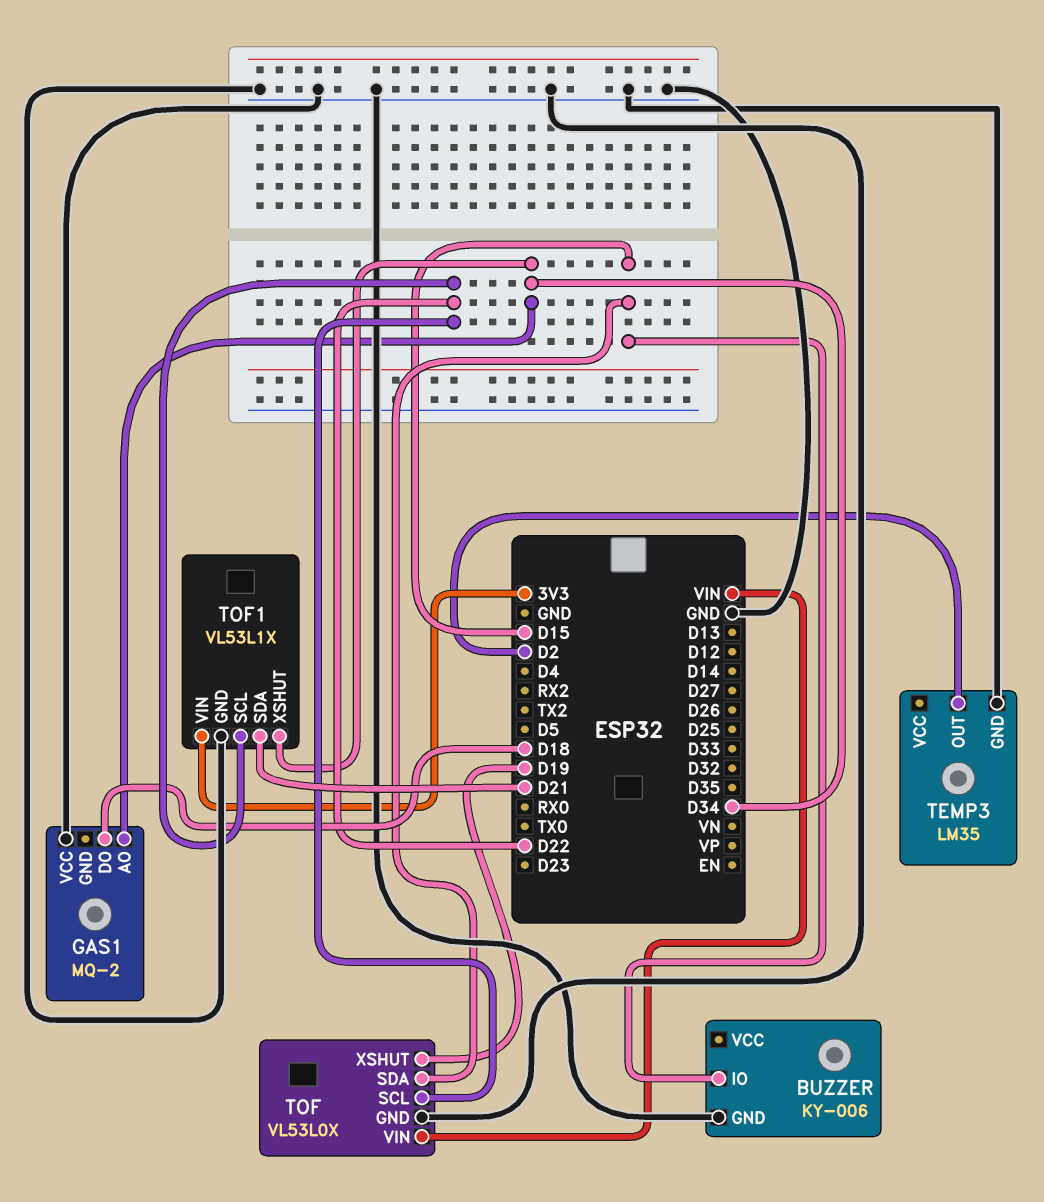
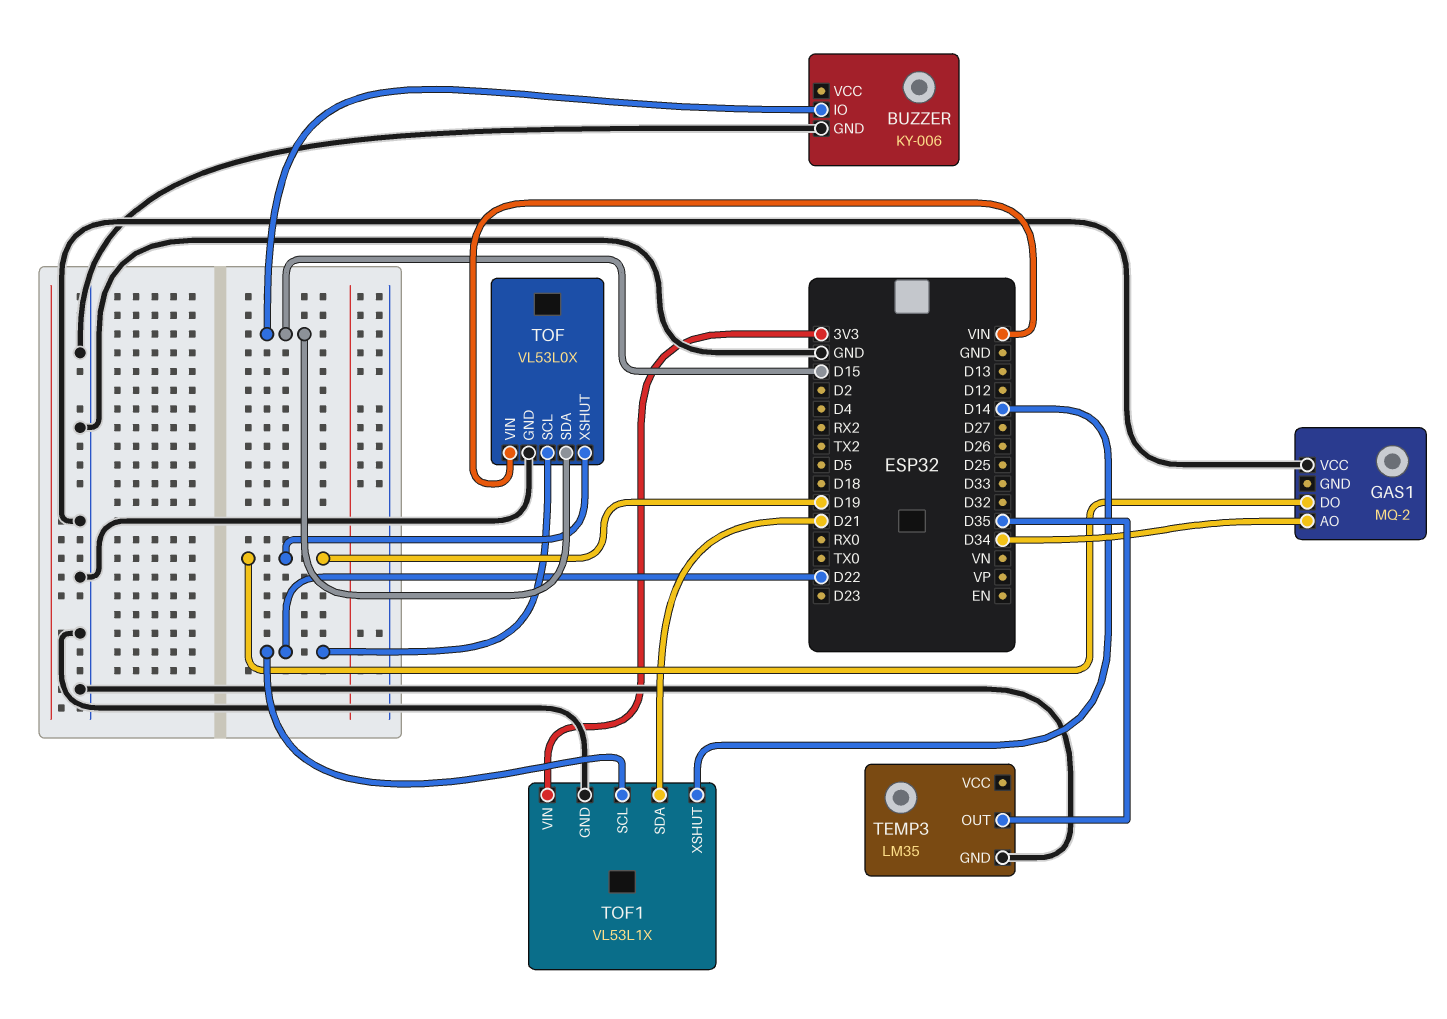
GAS1 pin DO: D18 -> D19
TEMP3 pin OUT: D2 -> D35
TOF1 pin XSHUT: D34 -> D14

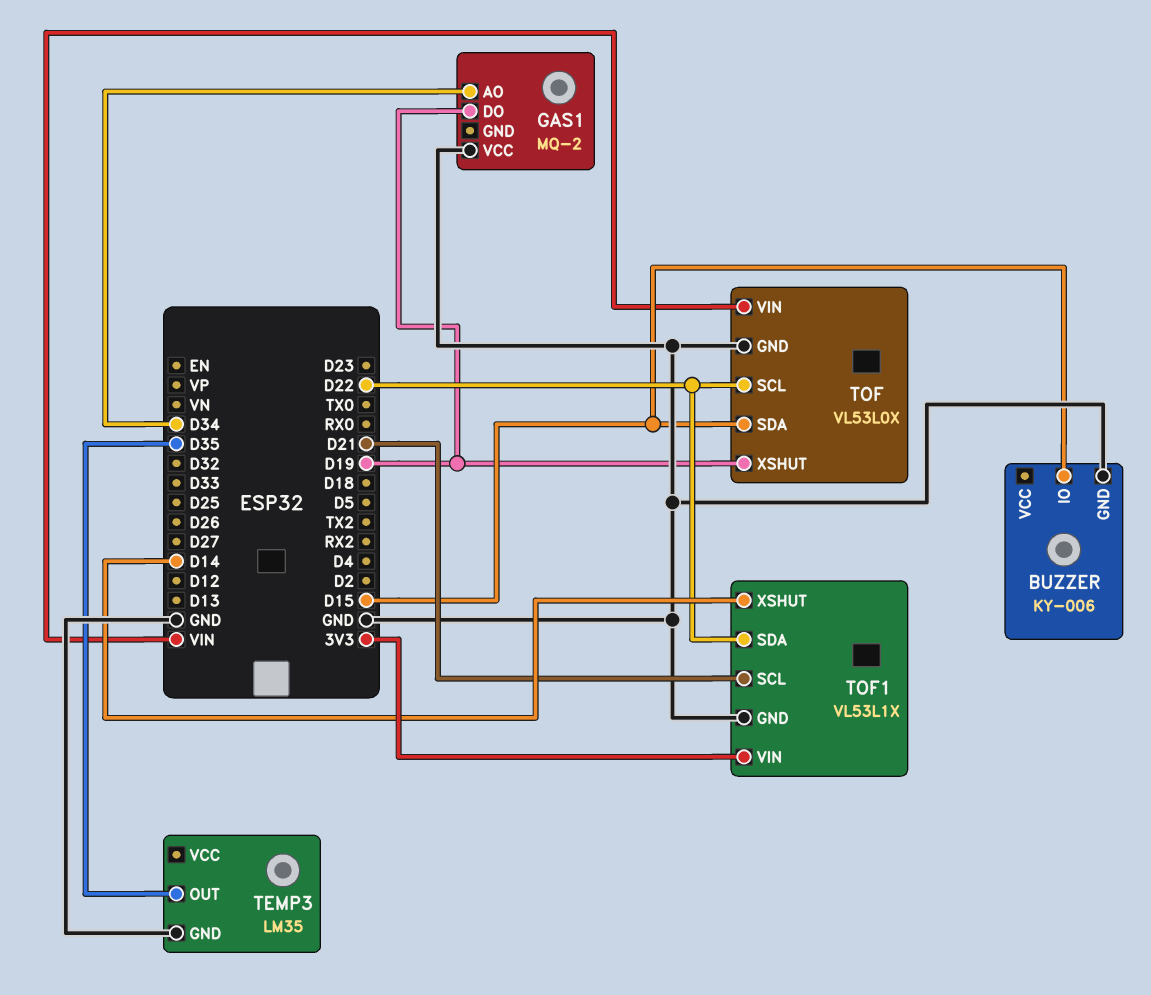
TOF1 pin SCL: D22 -> D21
TOF1 pin SDA: D21 -> D22

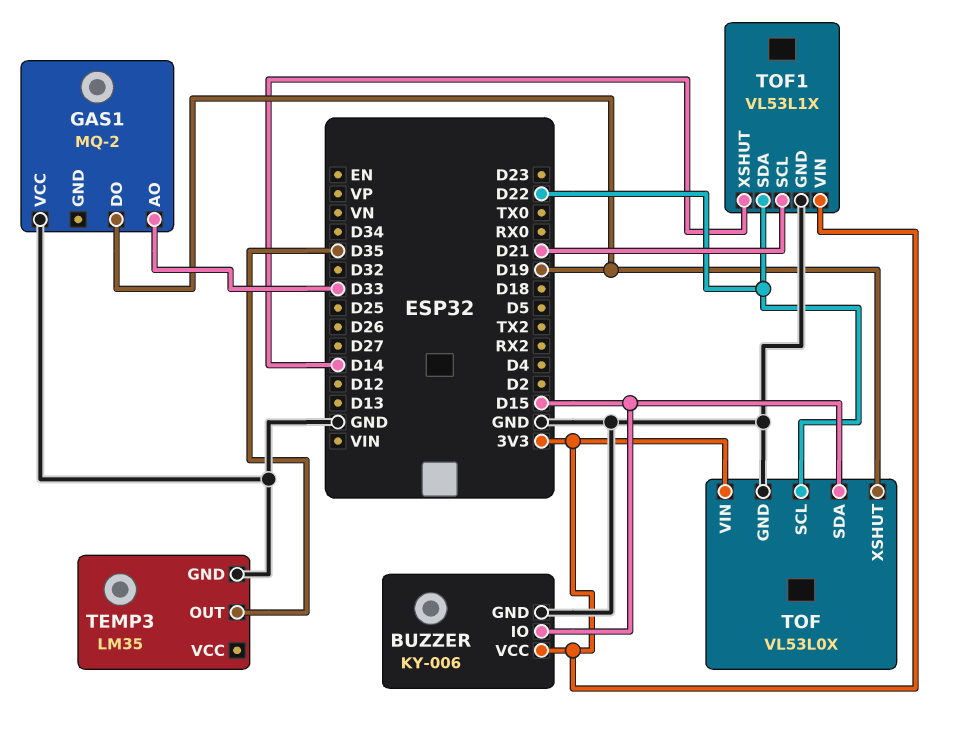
BUZZER pin VCC: none -> 3V3
GAS1 pin AO: D34 -> D33
TOF pin VIN: VIN -> 3V3

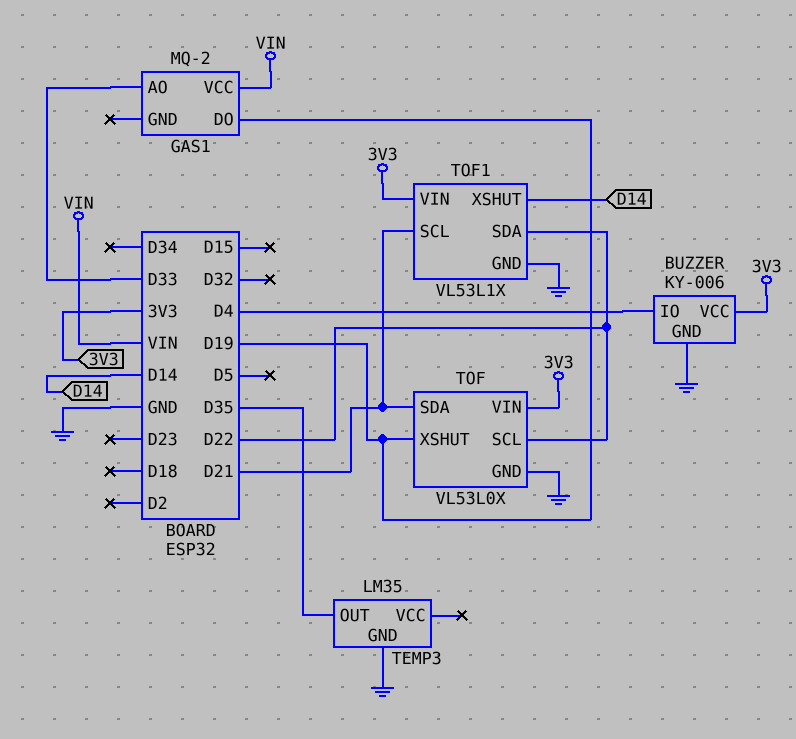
BUZZER pin IO: D15 -> D4
GAS1 pin VCC: GND -> VIN
TOF pin SDA: D15 -> D21

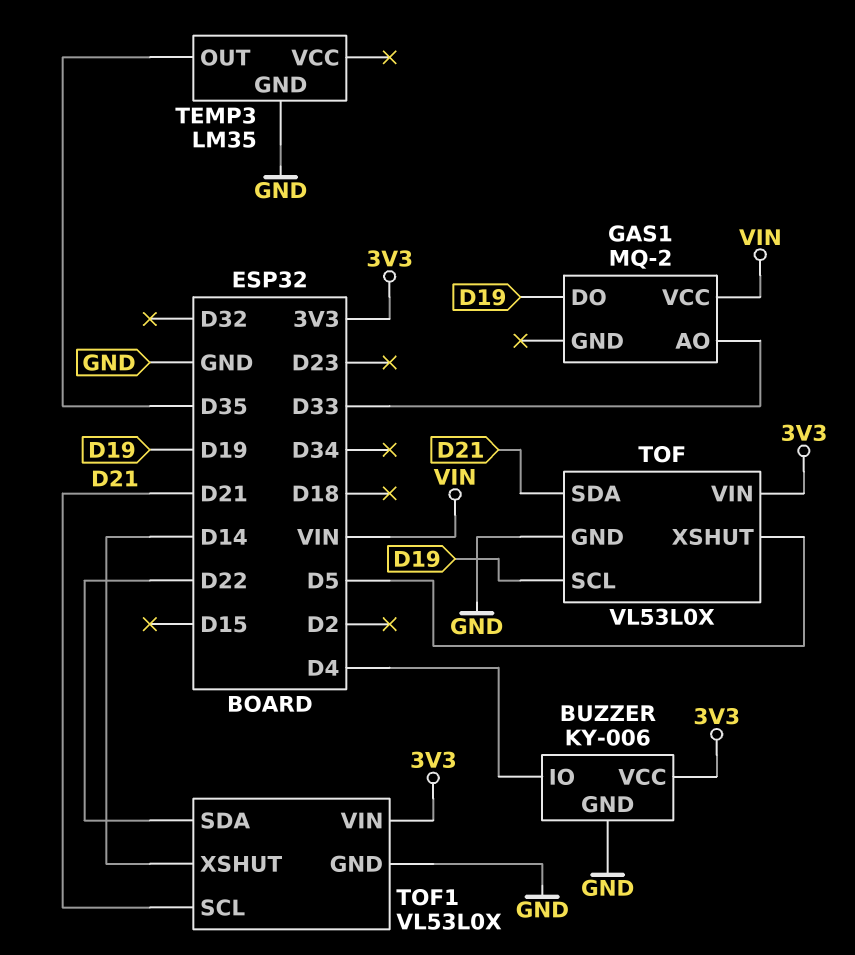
TOF pin SCL: D22 -> D19
TOF pin XSHUT: D19 -> D5
TOF1: VL53L1X -> VL53L0X

